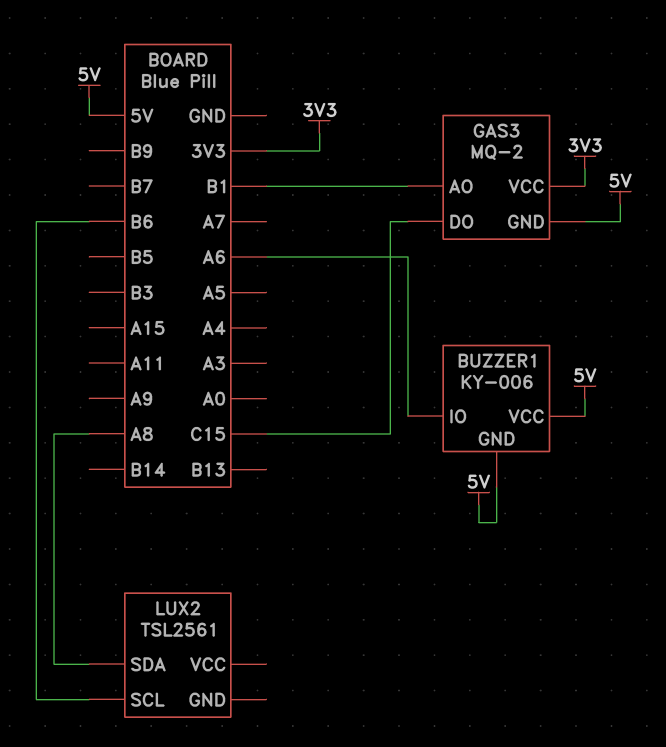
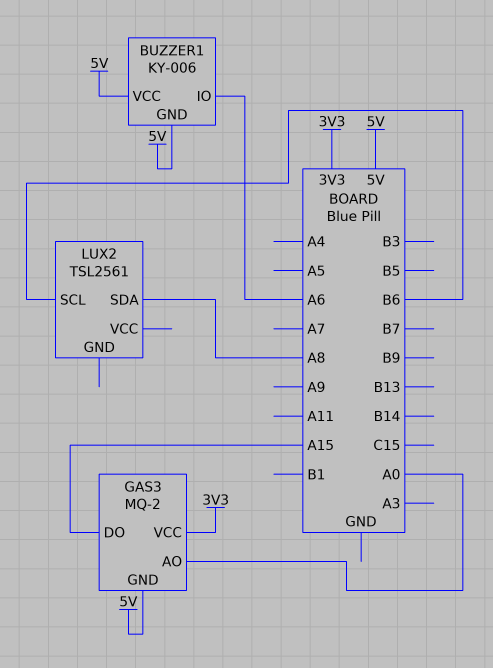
GAS3 pin AO: B1 -> A0
GAS3 pin DO: C15 -> A15

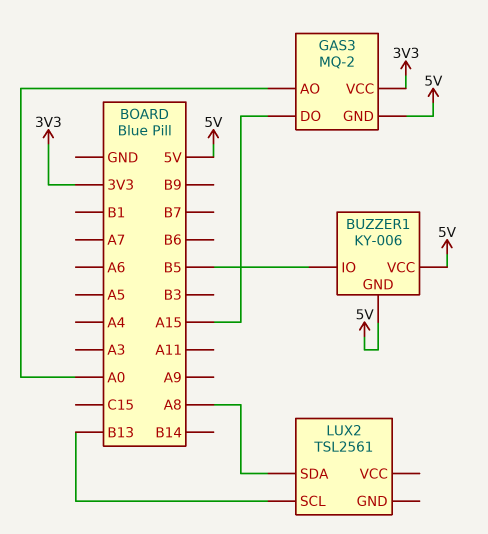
BUZZER1 pin IO: A6 -> B5
LUX2 pin SCL: B6 -> B13

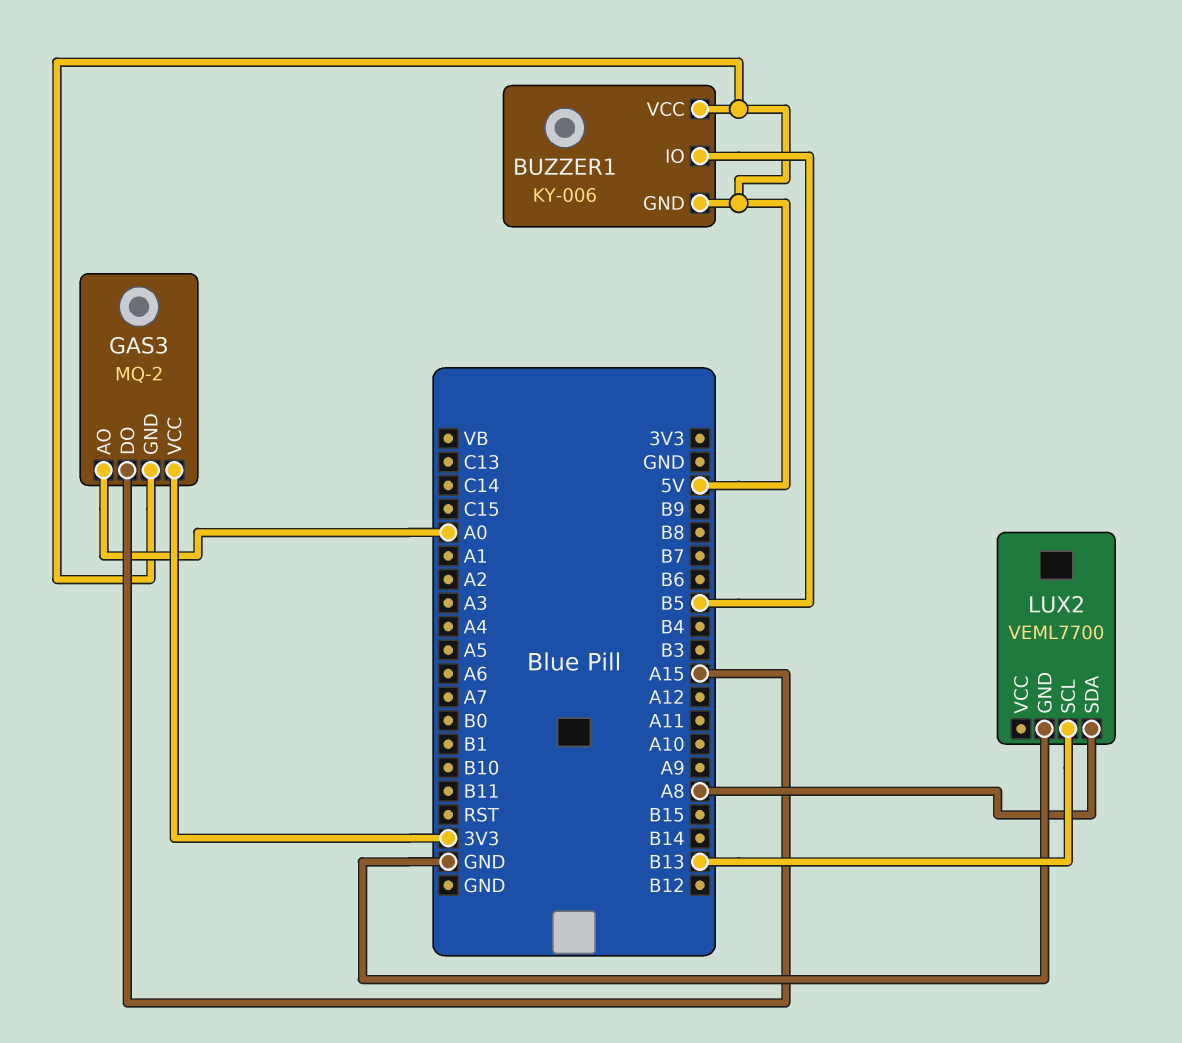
LUX2: TSL2561 -> VEML7700
LUX2 pin GND: none -> GND

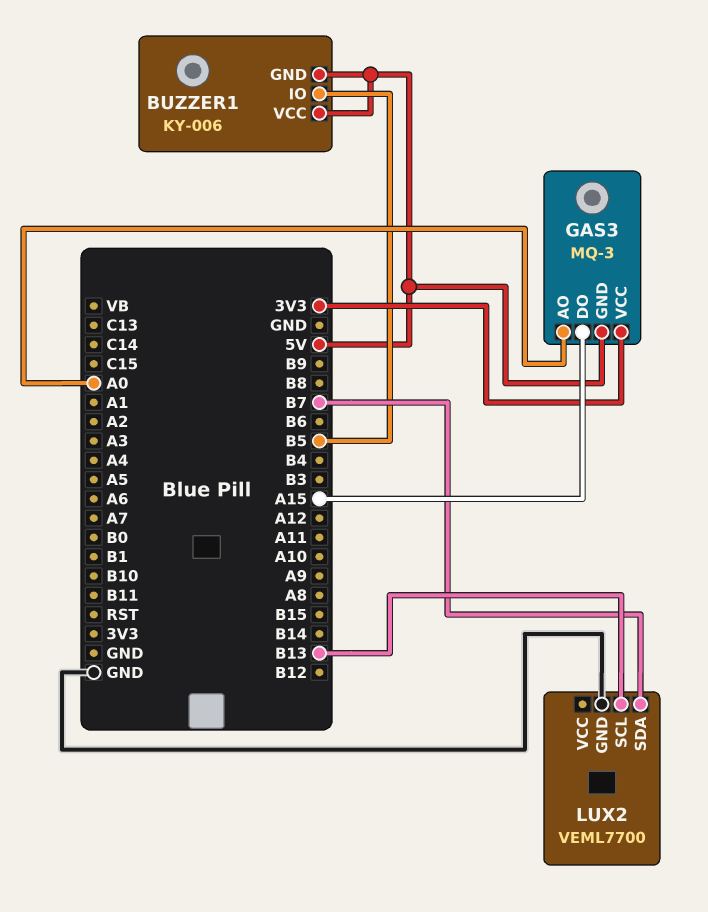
GAS3: MQ-2 -> MQ-3
LUX2 pin SDA: A8 -> B7

